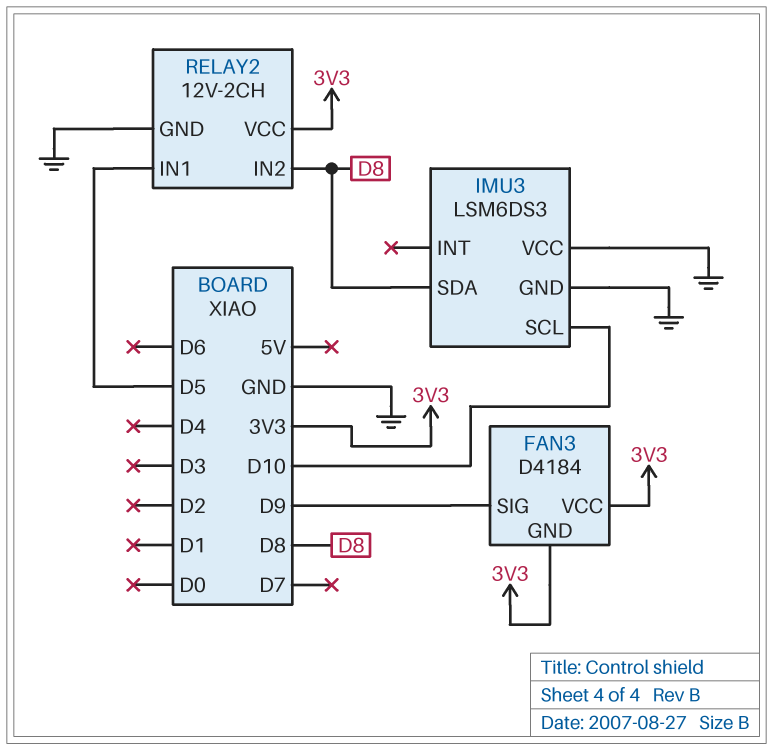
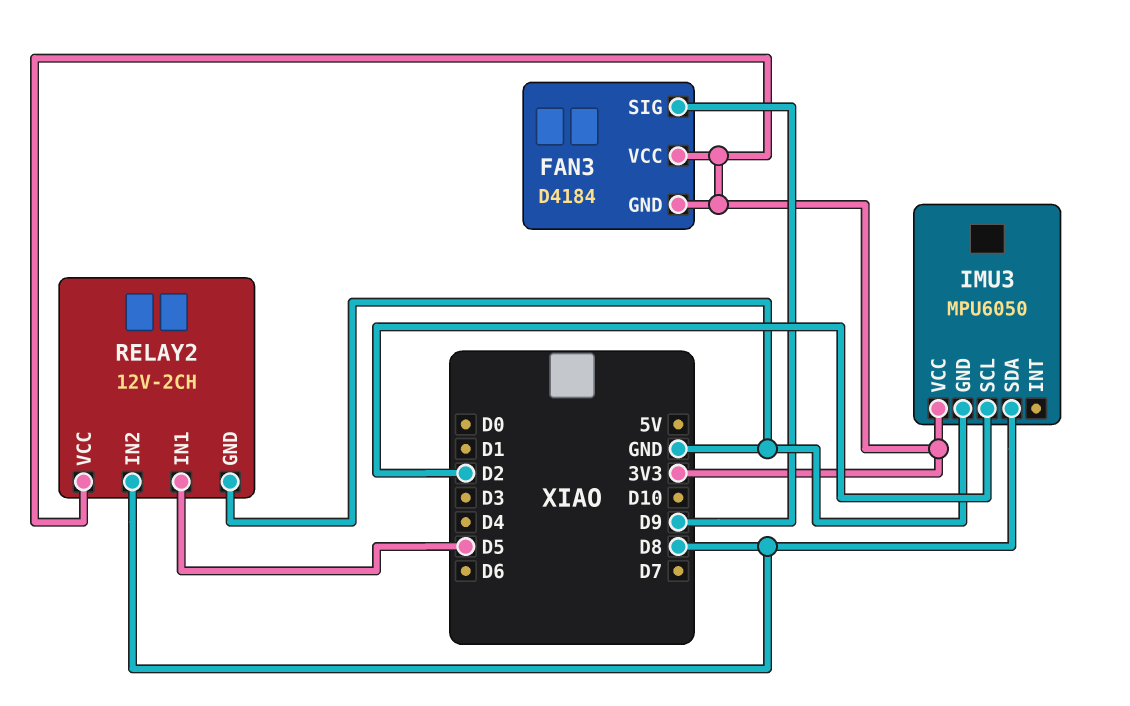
IMU3: LSM6DS3 -> MPU6050
IMU3 pin SCL: D10 -> D2
IMU3 pin VCC: GND -> 3V3

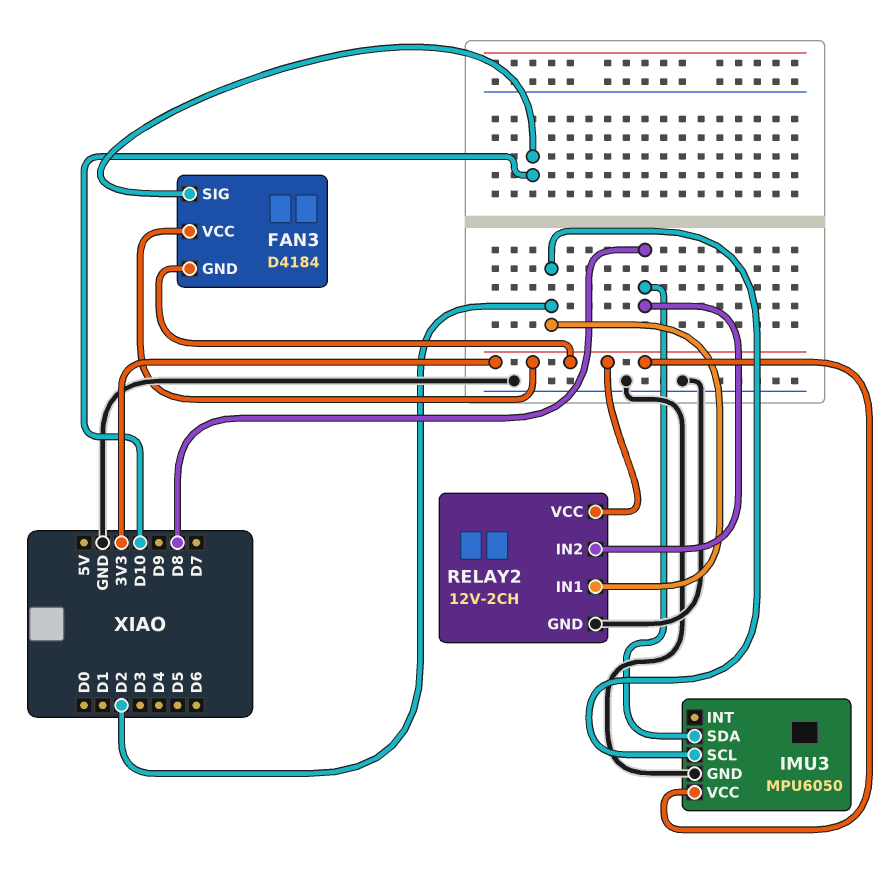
FAN3 pin SIG: D9 -> D10
RELAY2 pin IN1: D5 -> D2

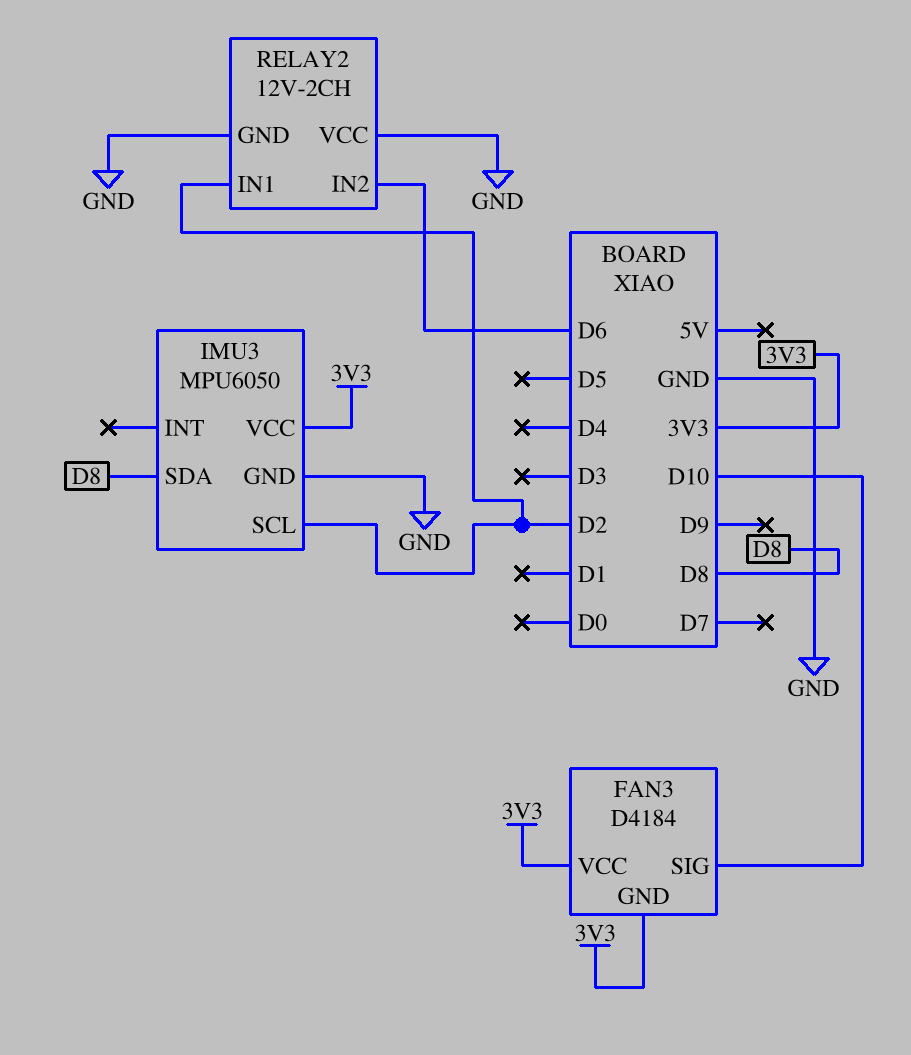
RELAY2 pin IN2: D8 -> D6
RELAY2 pin VCC: 3V3 -> GND

